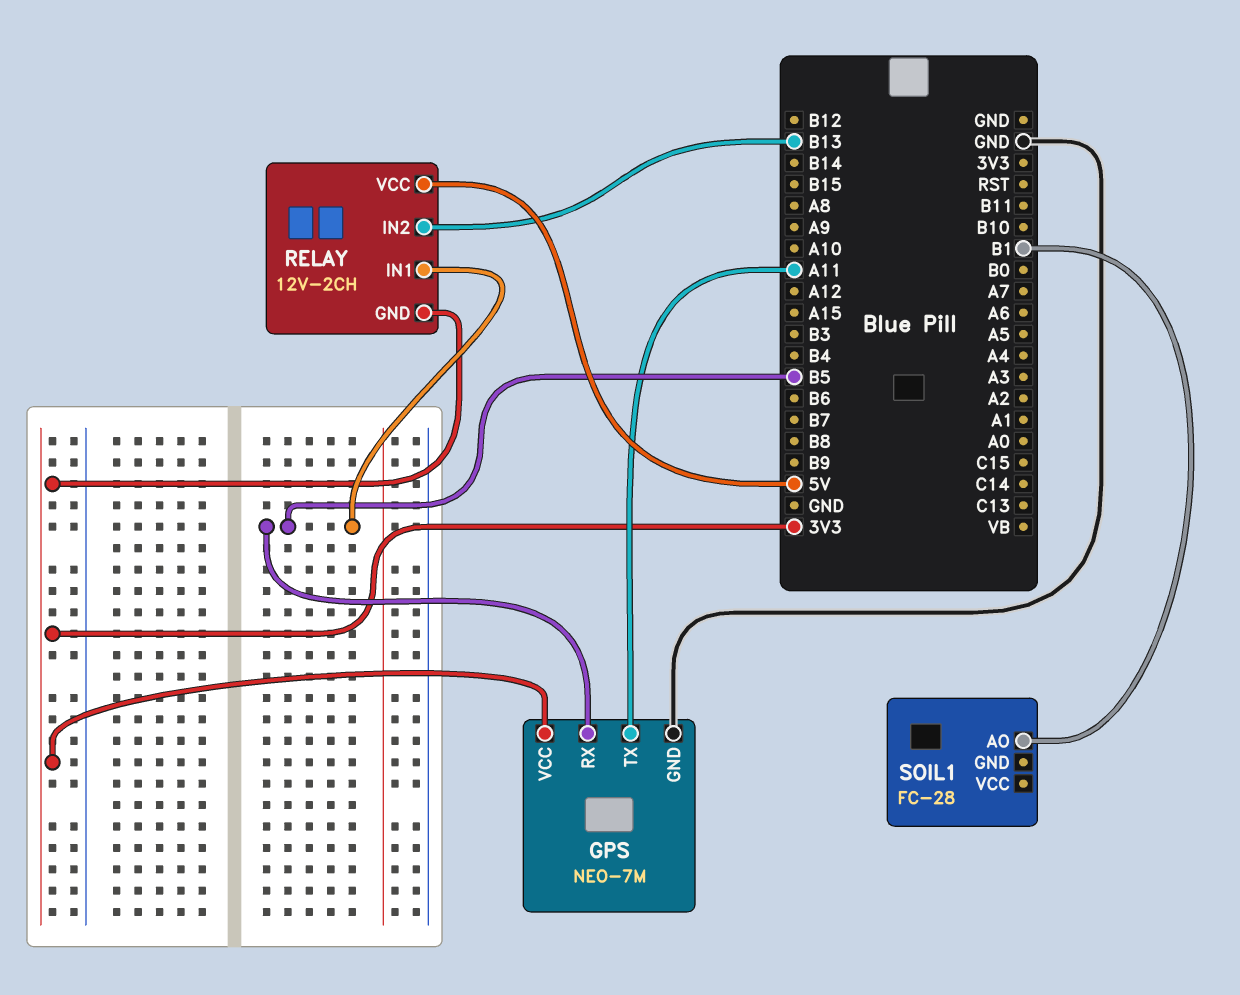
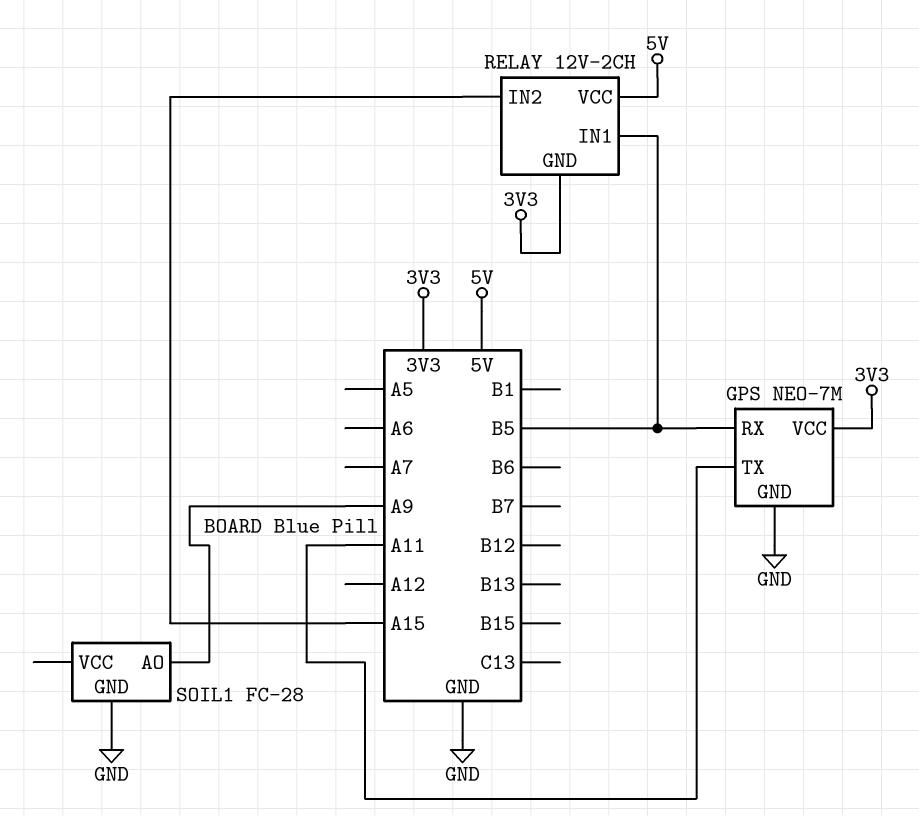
RELAY pin IN2: B13 -> A15
SOIL1 pin AO: B1 -> A9
SOIL1 pin GND: none -> GND

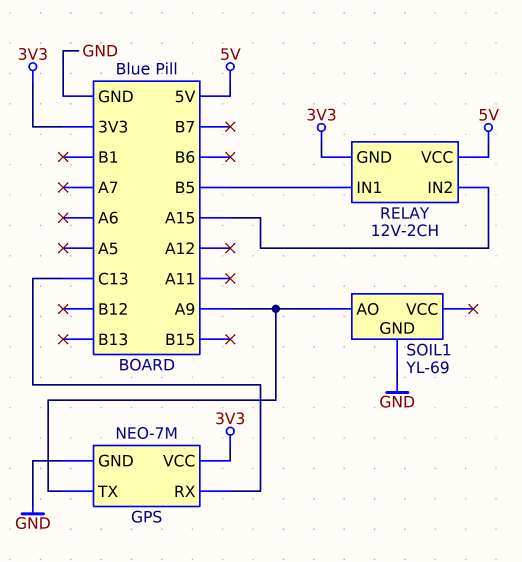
GPS pin RX: B5 -> C13
GPS pin TX: A11 -> A9
SOIL1: FC-28 -> YL-69

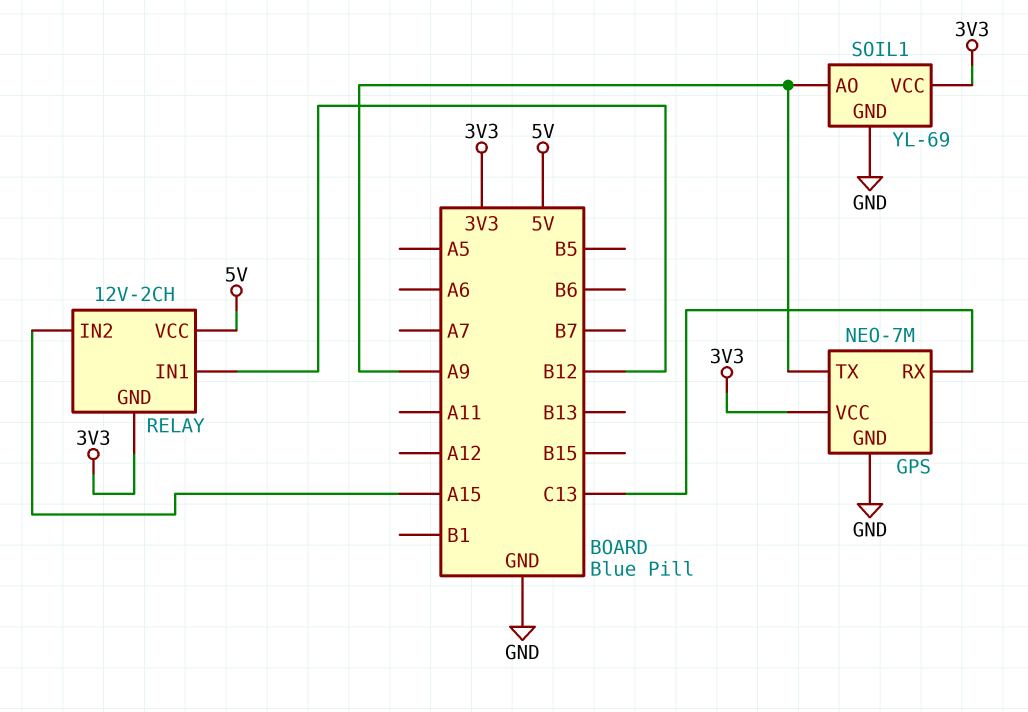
RELAY pin IN1: B5 -> B12
SOIL1 pin VCC: none -> 3V3

